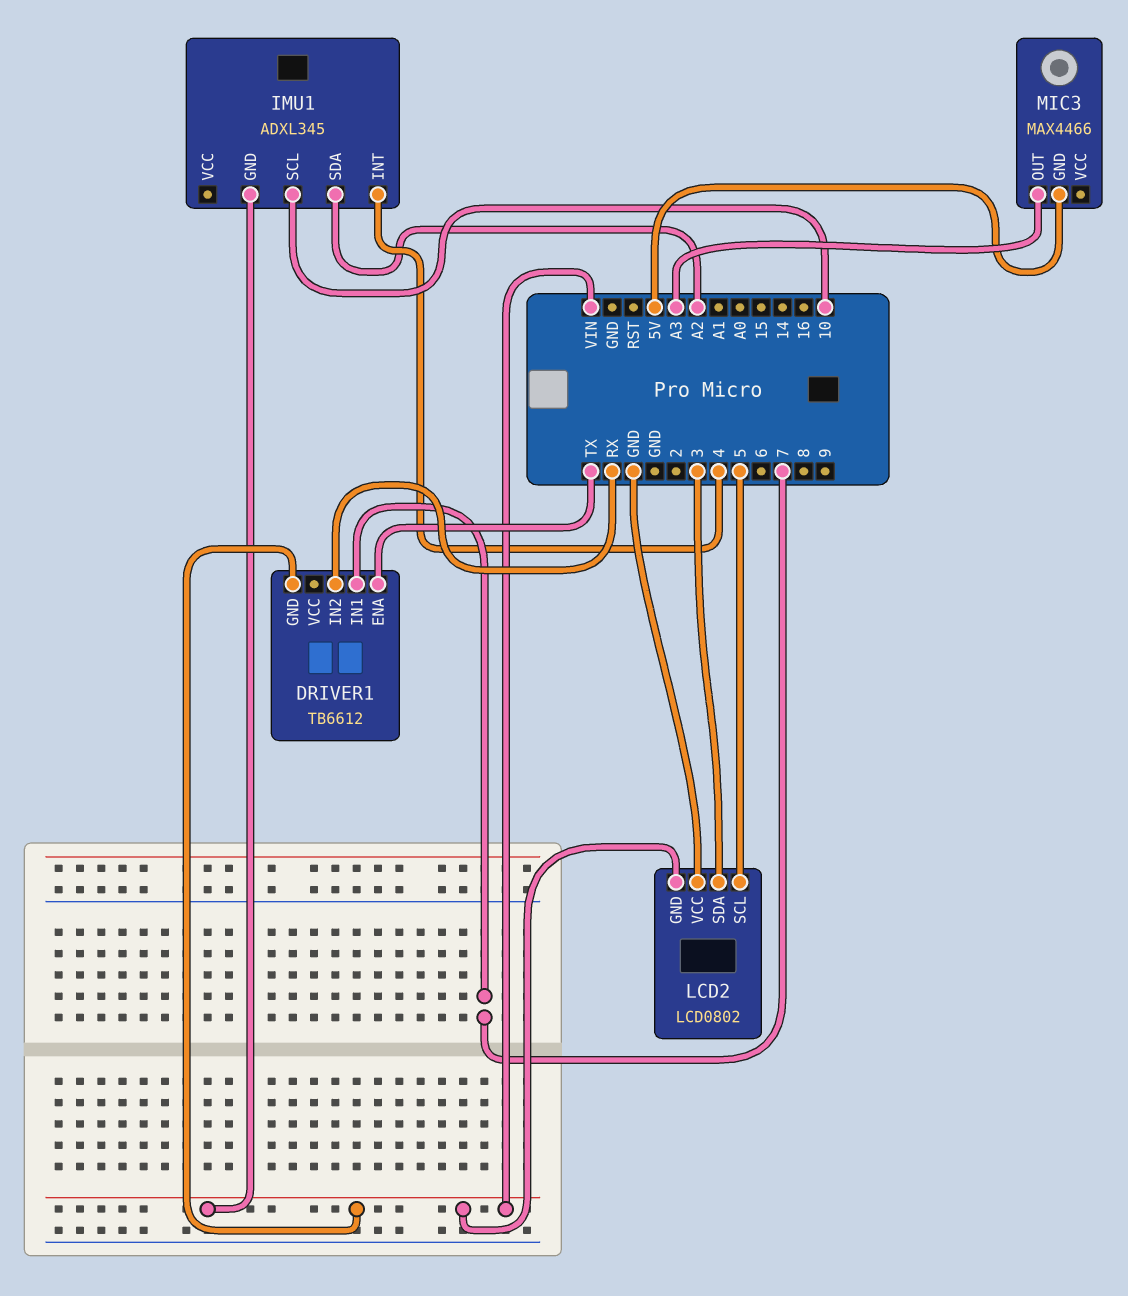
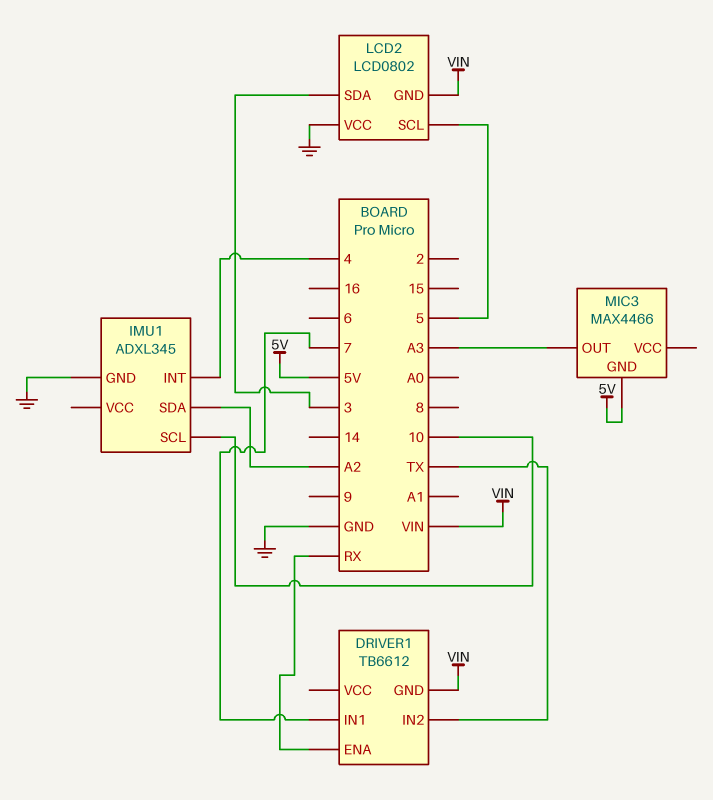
DRIVER1 pin ENA: TX -> RX
DRIVER1 pin IN2: RX -> TX
IMU1 pin GND: VIN -> GND

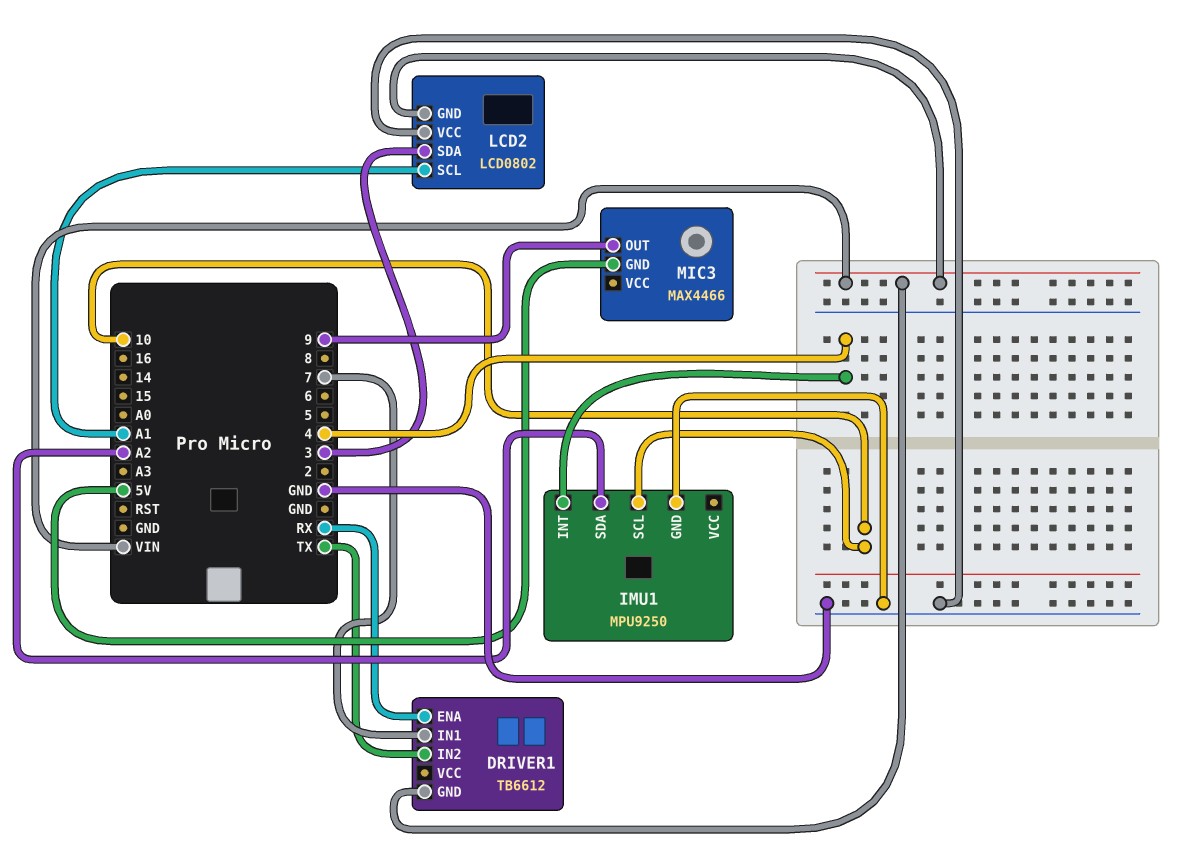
IMU1: ADXL345 -> MPU9250
LCD2 pin SCL: 5 -> A1
MIC3 pin OUT: A3 -> 9

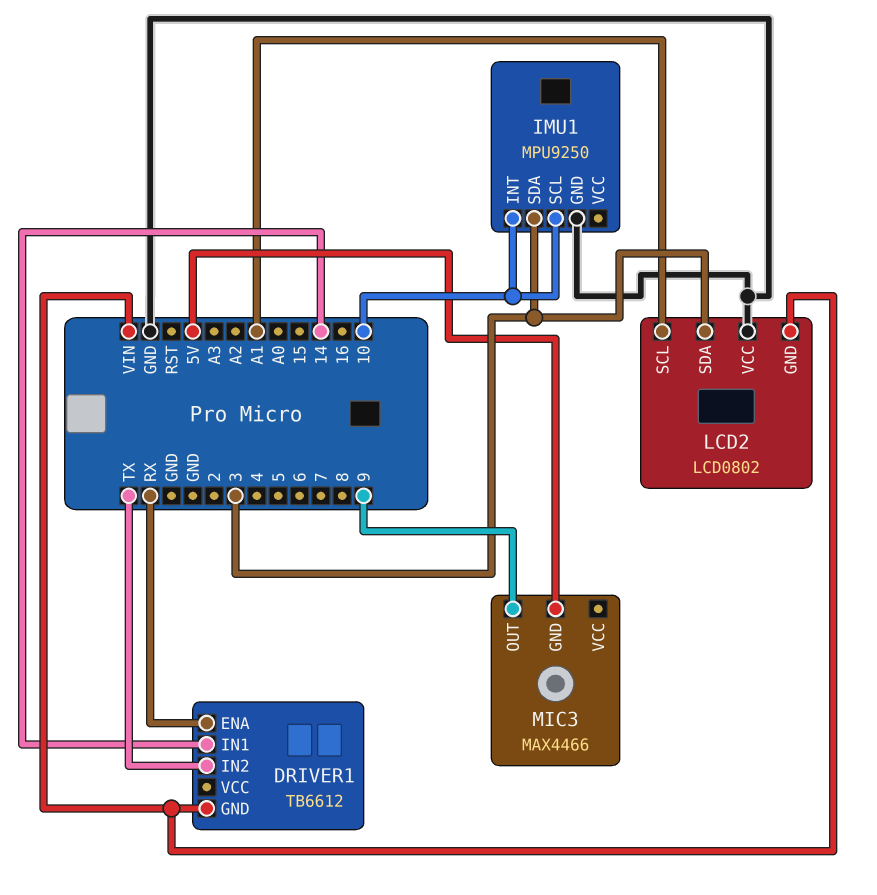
DRIVER1 pin IN1: 7 -> 14
IMU1 pin INT: 4 -> 10
IMU1 pin SDA: A2 -> 3

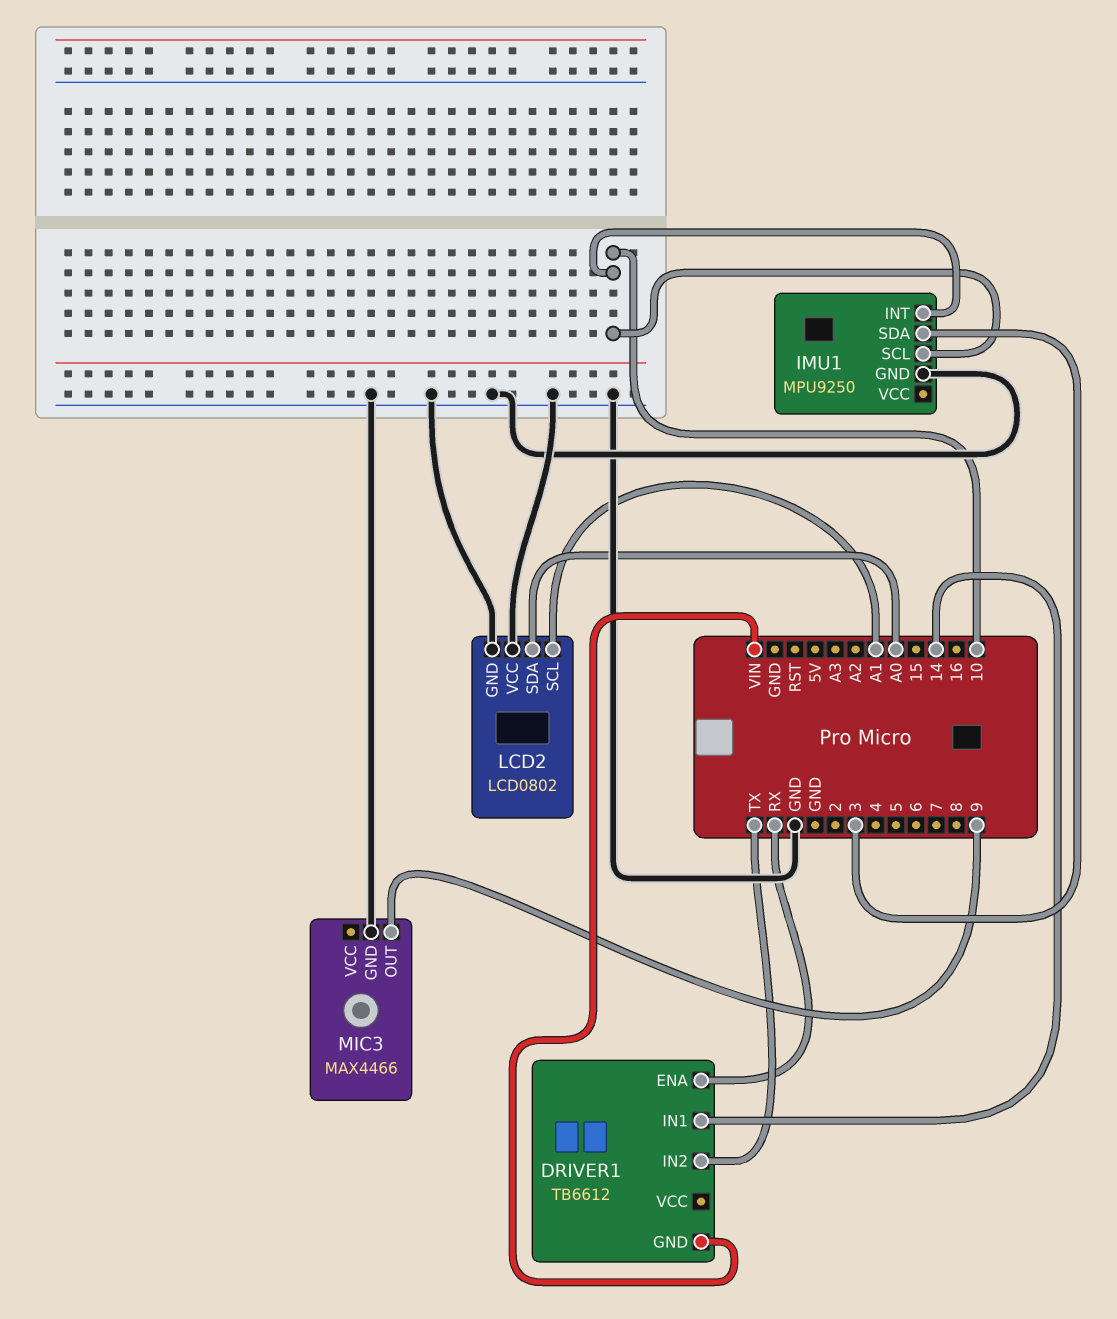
LCD2 pin GND: VIN -> GND
LCD2 pin SDA: 3 -> A0
MIC3 pin GND: 5V -> GND

